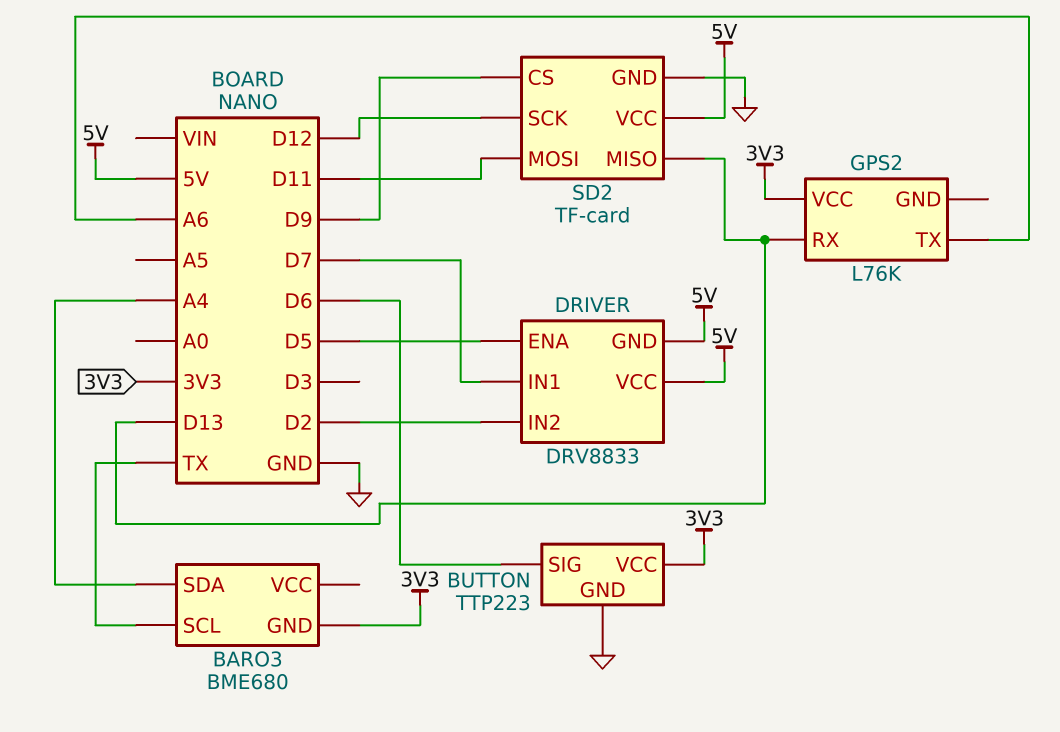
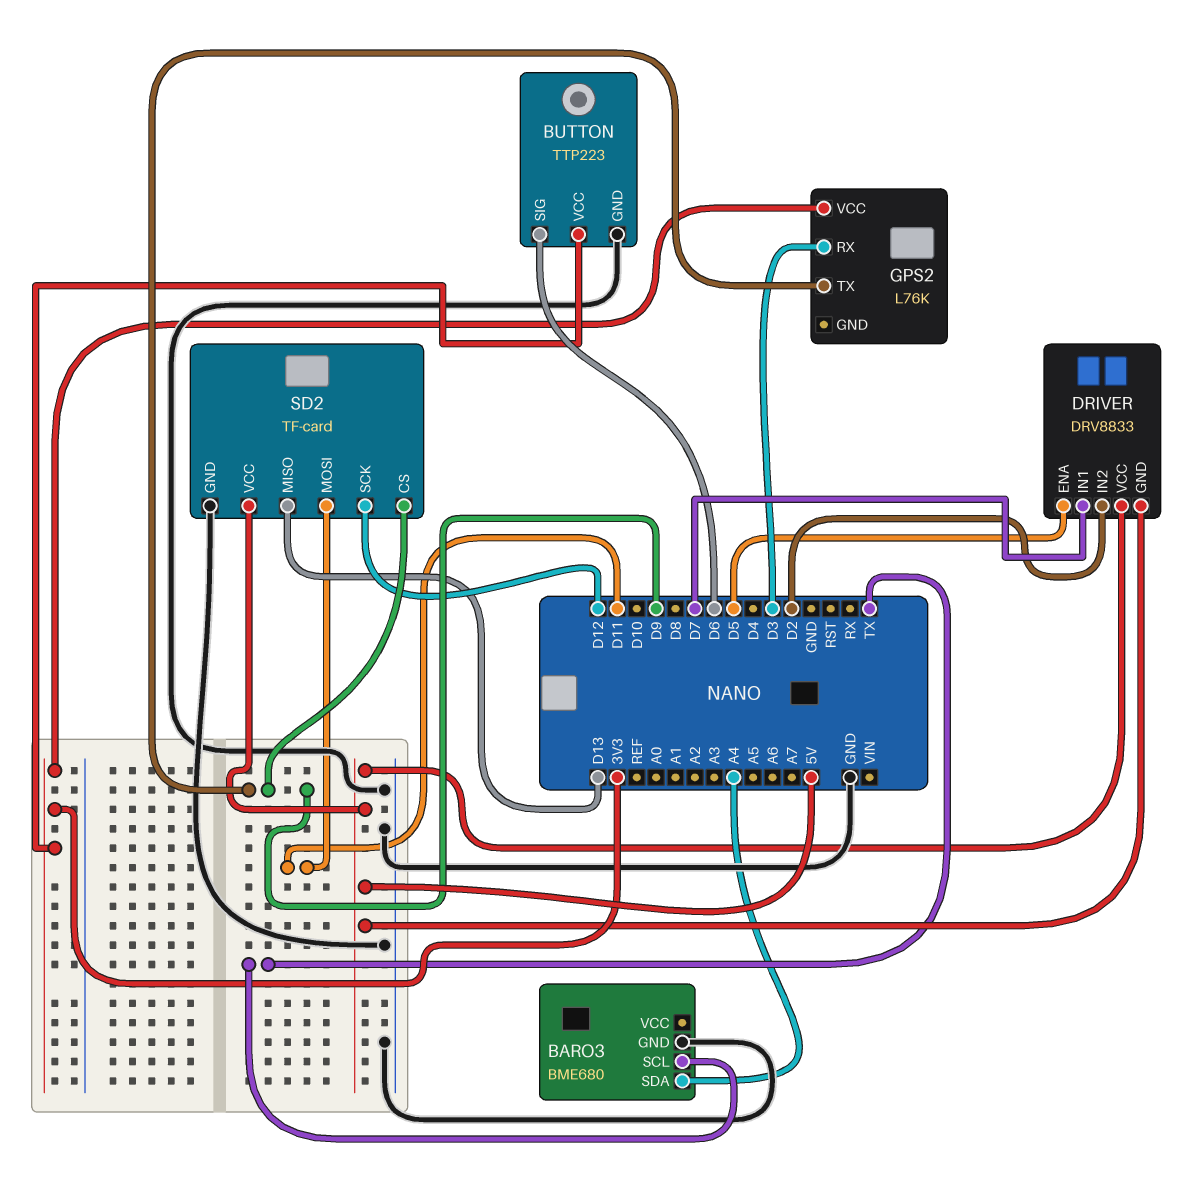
BARO3 pin GND: 3V3 -> GND
GPS2 pin RX: D13 -> D3
GPS2 pin TX: A6 -> D9

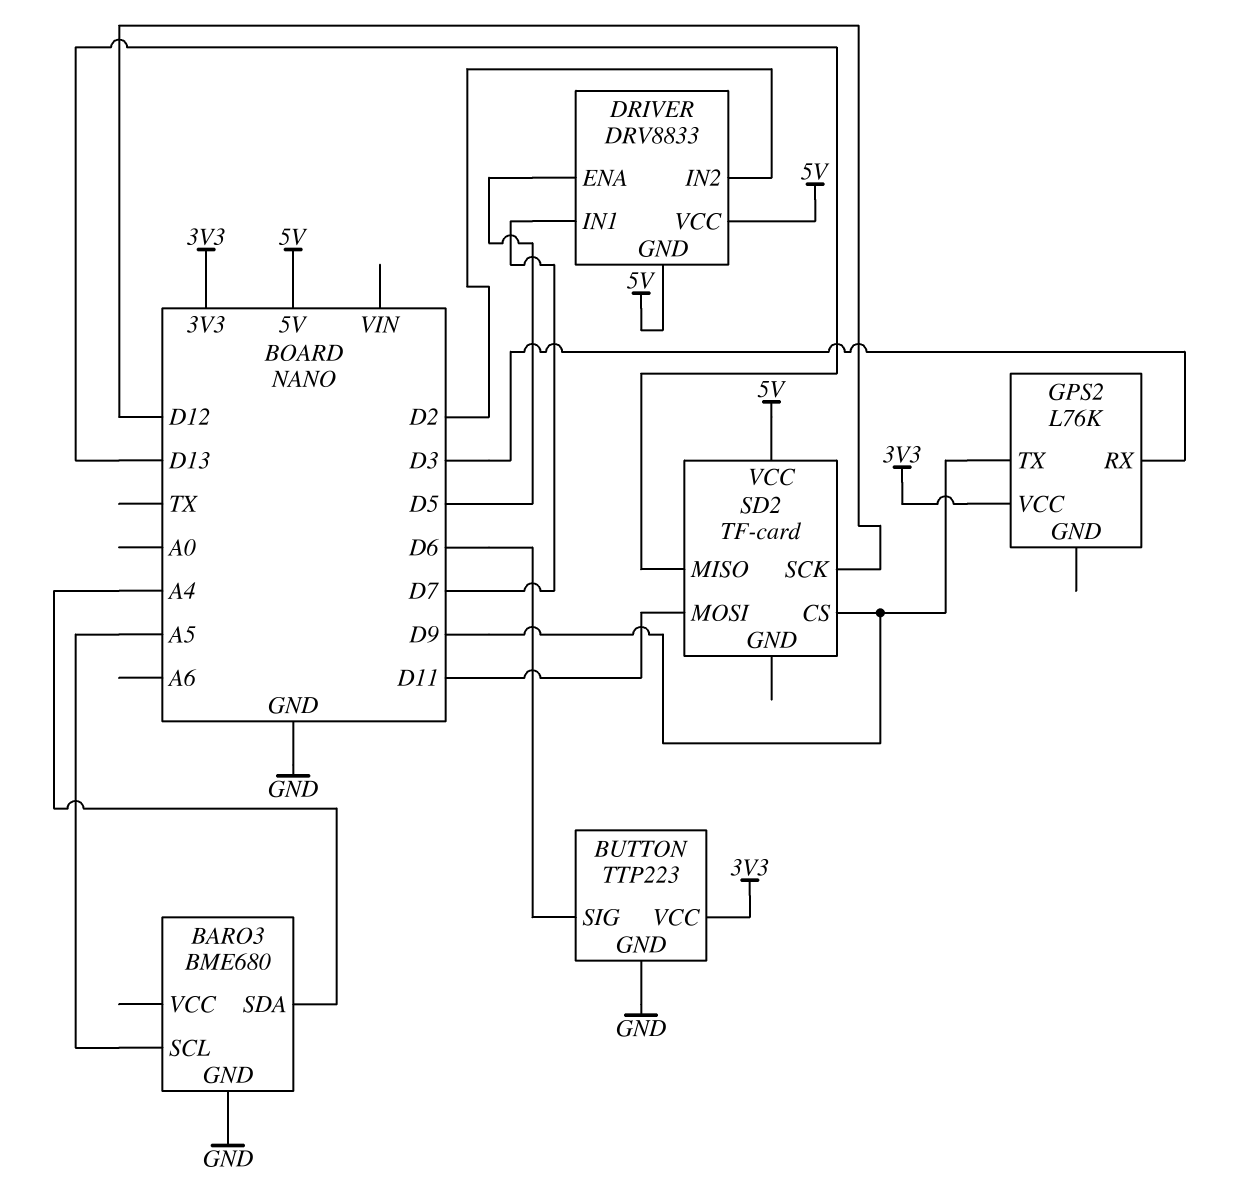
BARO3 pin SCL: TX -> A5
SD2 pin GND: GND -> none

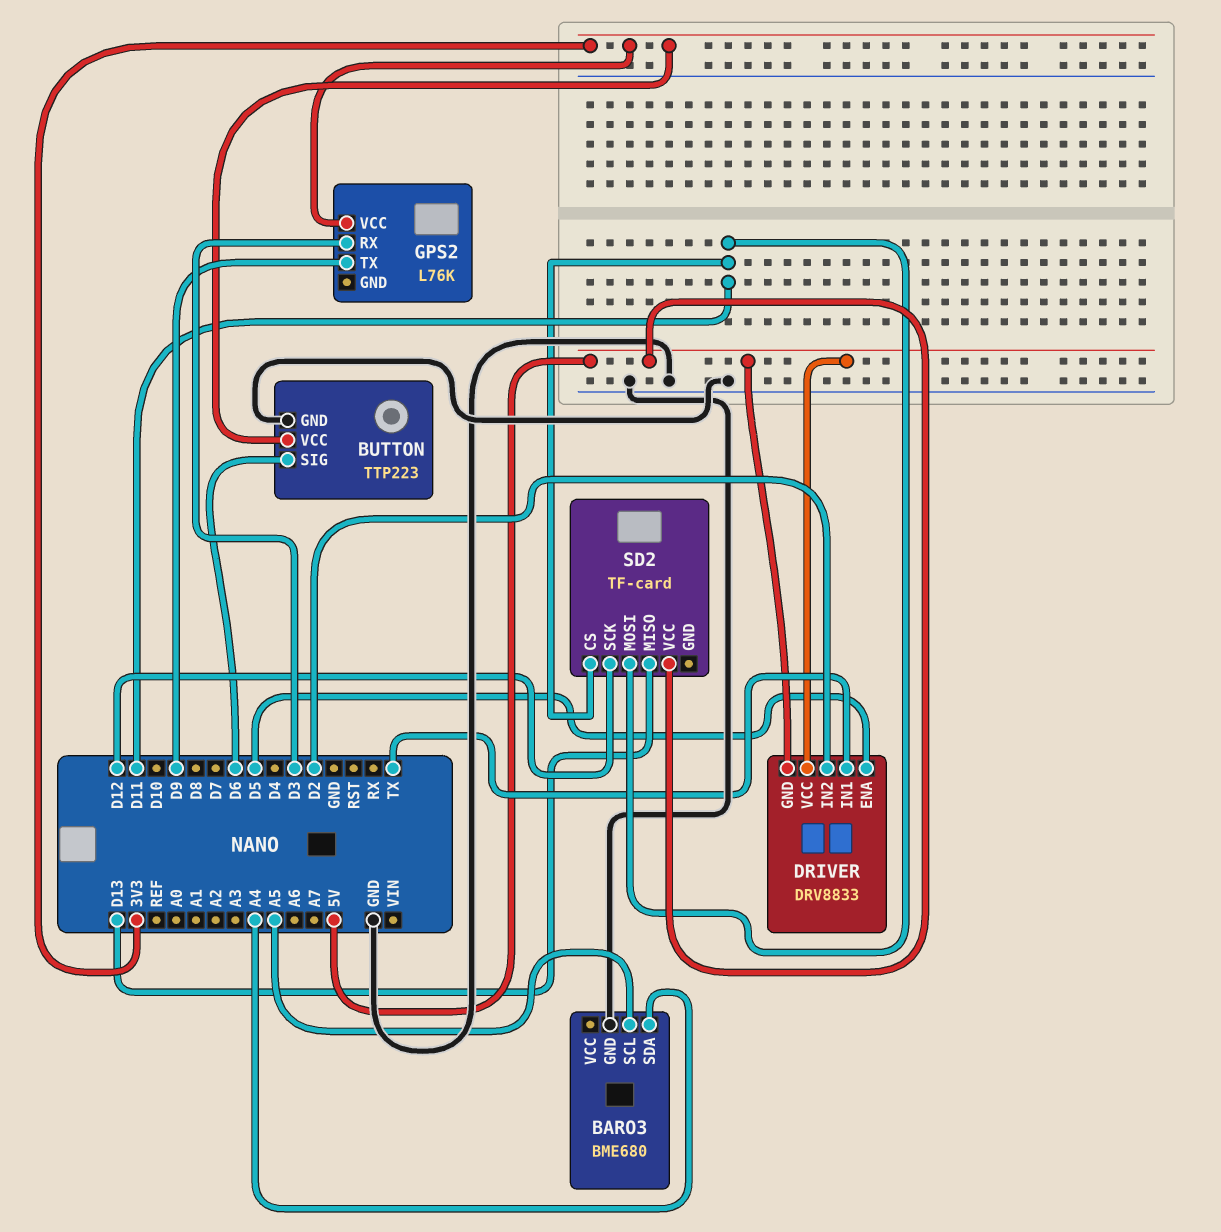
DRIVER pin IN1: D7 -> TX
SD2 pin CS: D9 -> D11

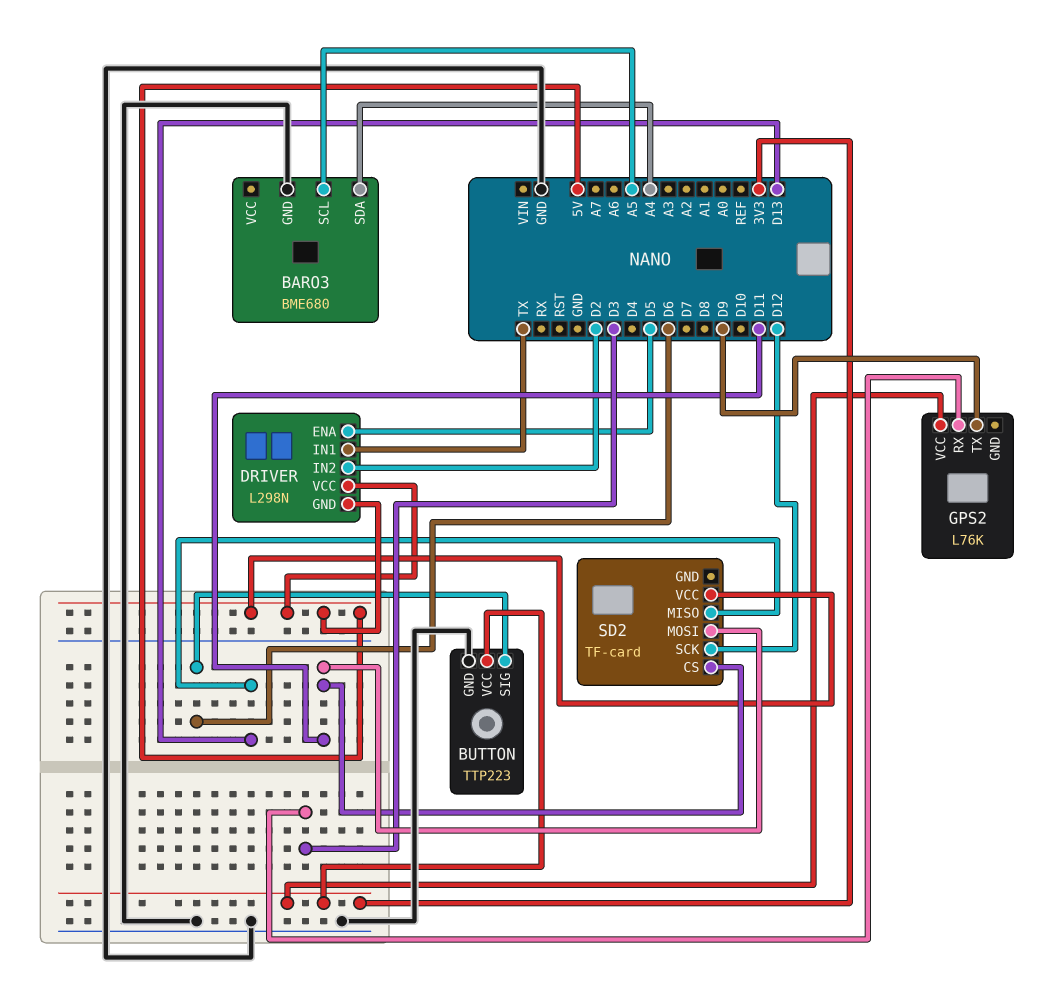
DRIVER: DRV8833 -> L298N

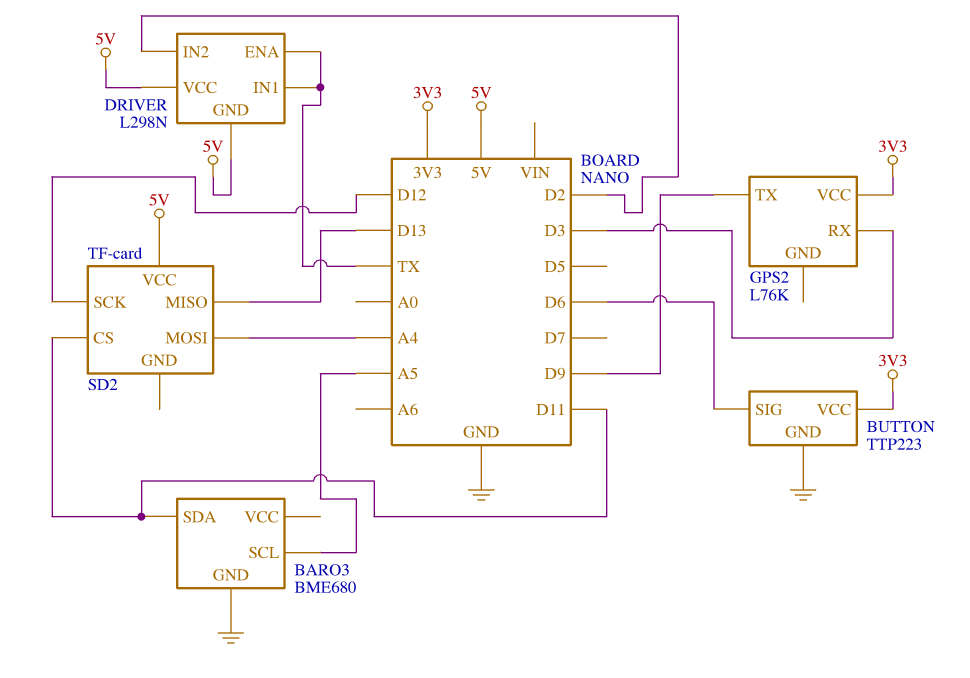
BARO3 pin SDA: A4 -> D11
DRIVER pin ENA: D5 -> TX
SD2 pin MOSI: D11 -> A4

